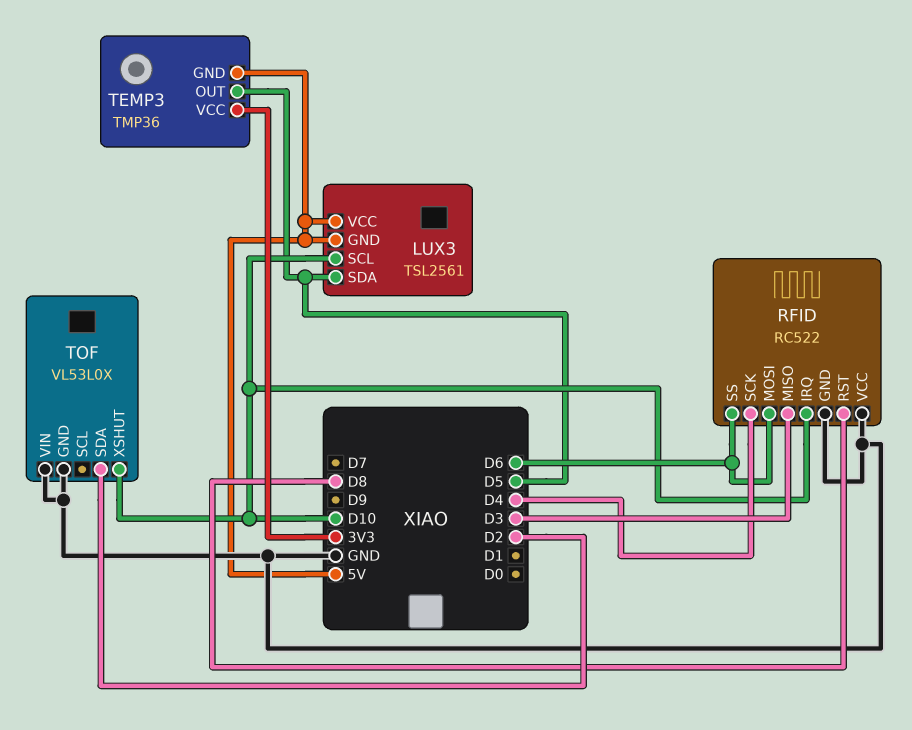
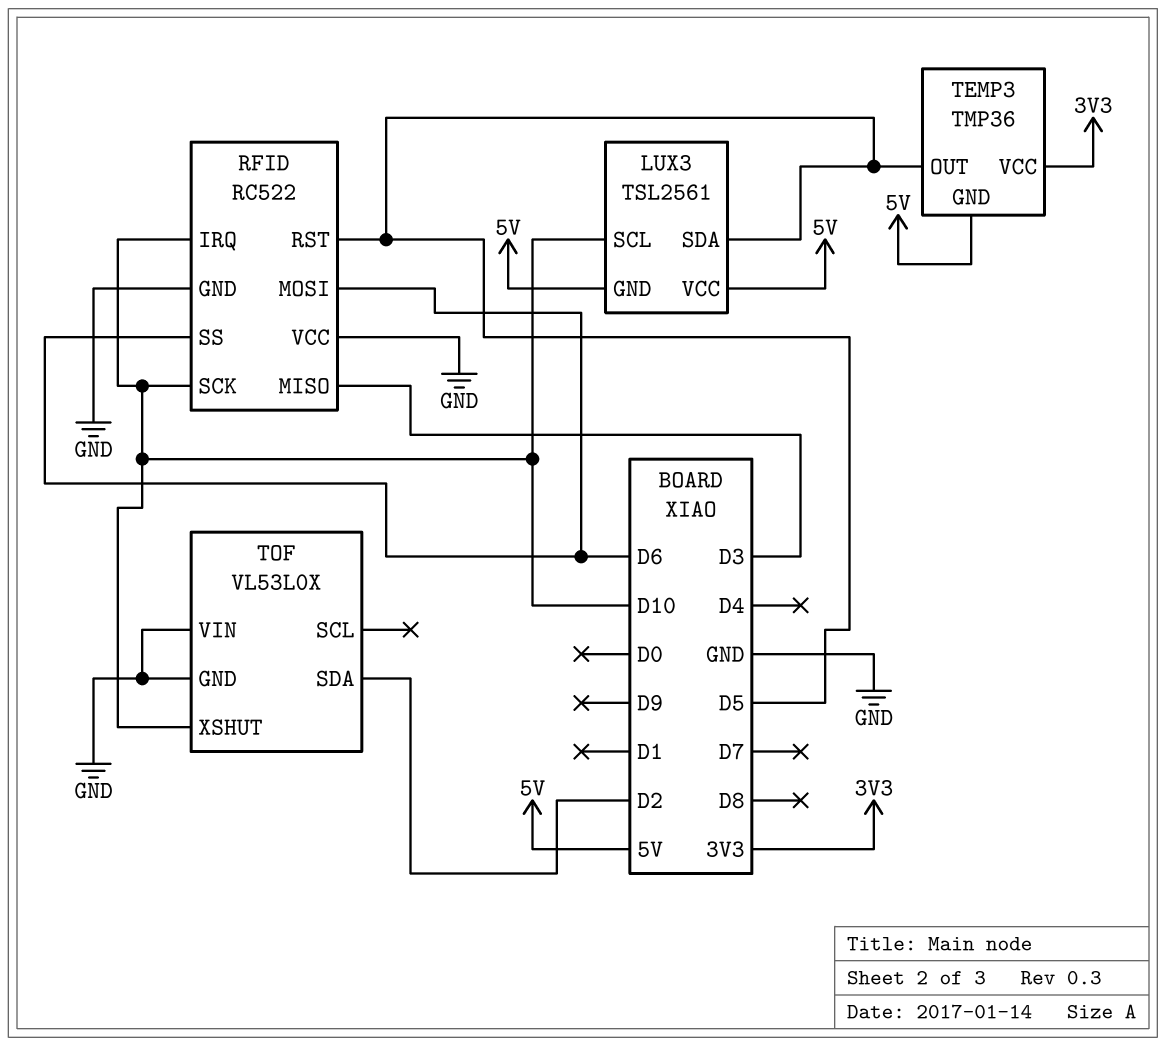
RFID pin RST: D8 -> D5
RFID pin SCK: D4 -> D10

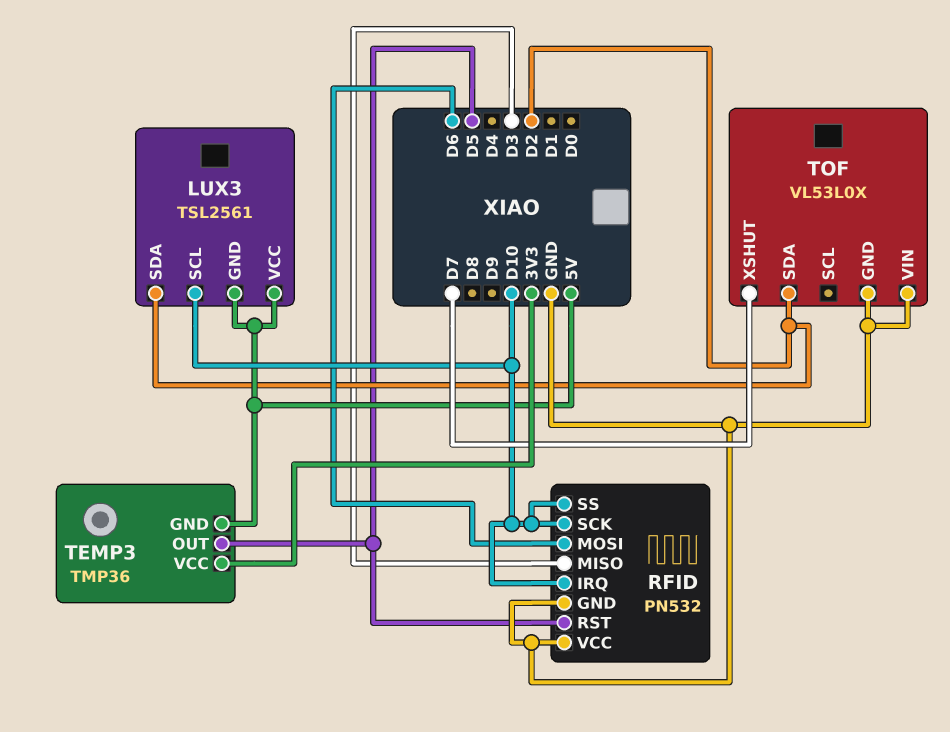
LUX3 pin SDA: D5 -> D2
RFID: RC522 -> PN532
RFID pin SS: D6 -> D10
TOF pin XSHUT: D10 -> D7

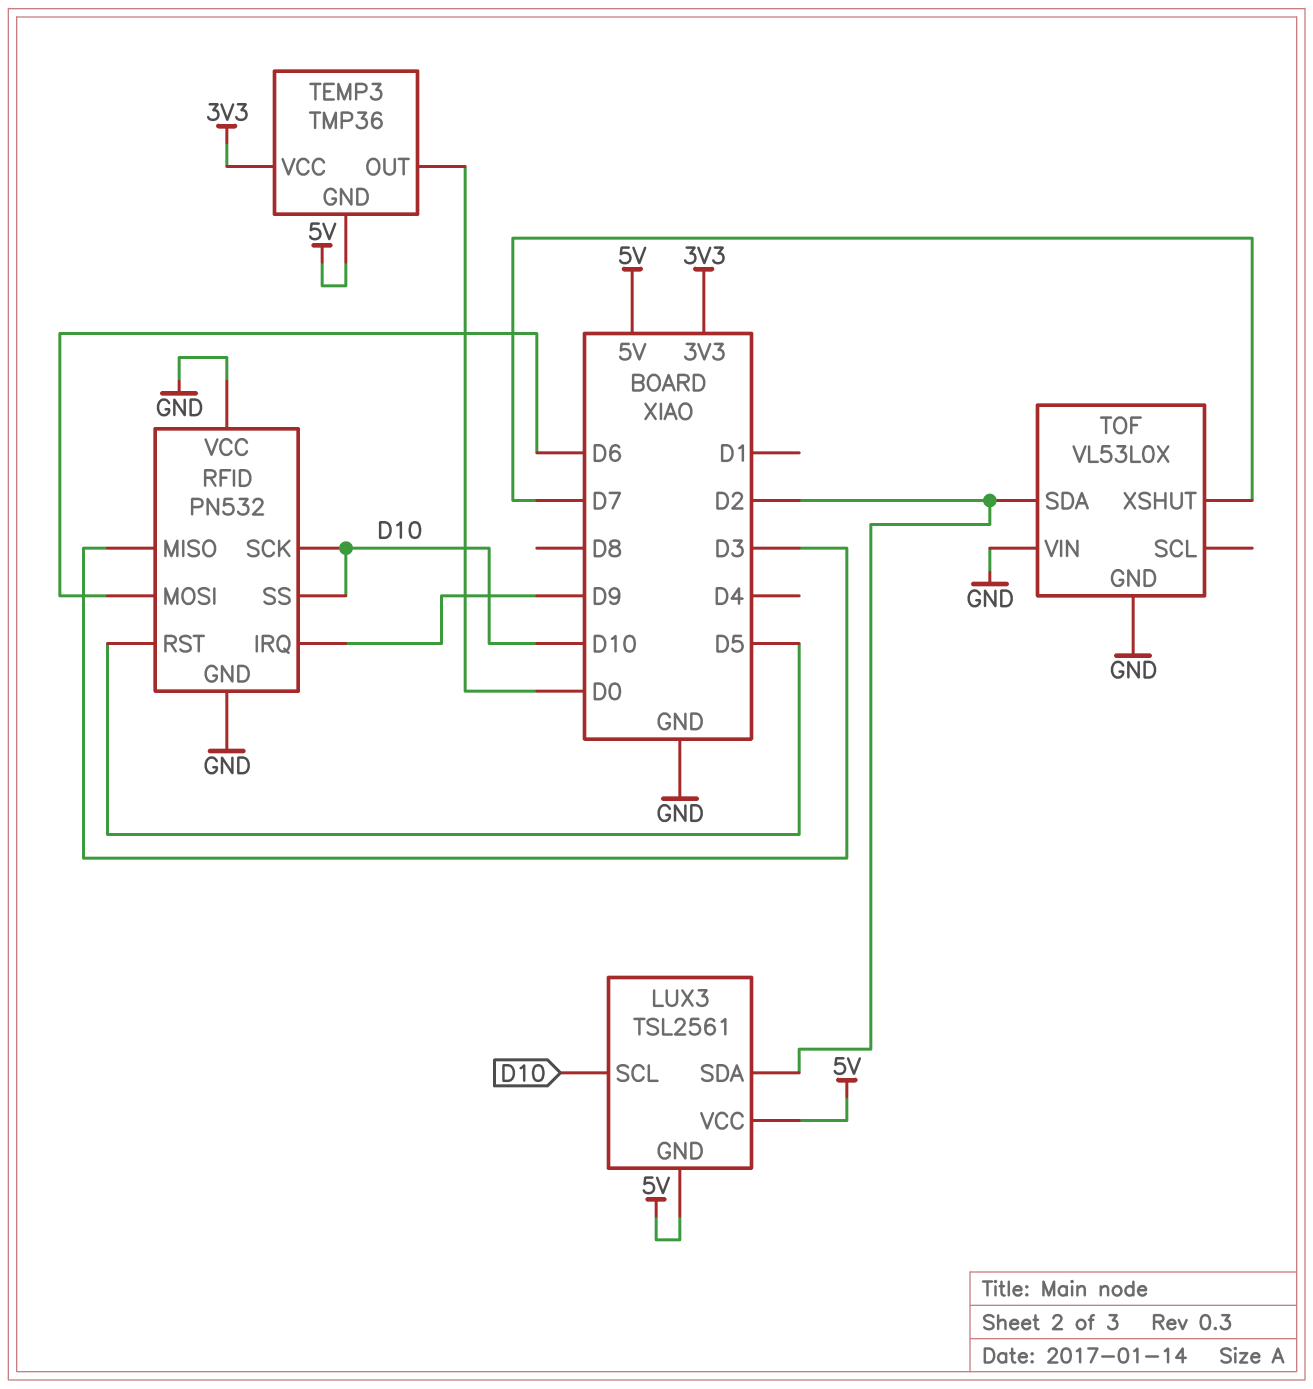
RFID pin IRQ: D10 -> D9
TEMP3 pin OUT: D5 -> D0

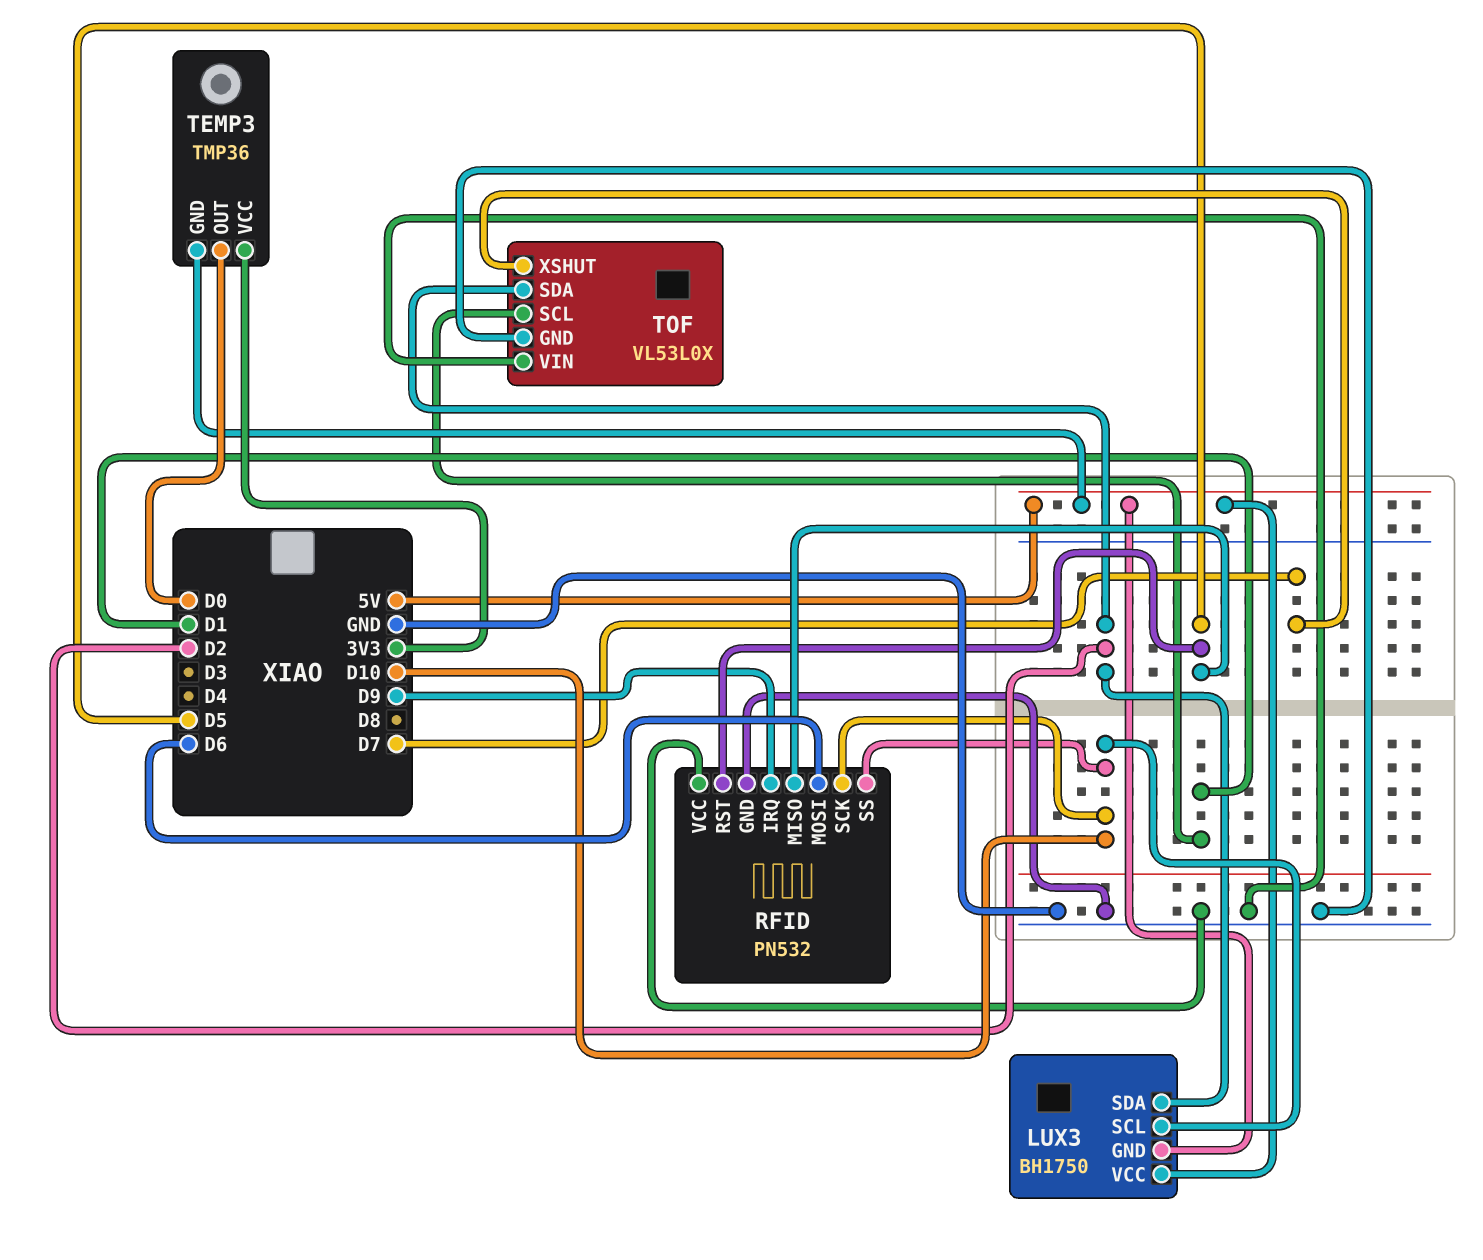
LUX3: TSL2561 -> BH1750
RFID pin MISO: D3 -> D5
TOF pin SCL: none -> D1

